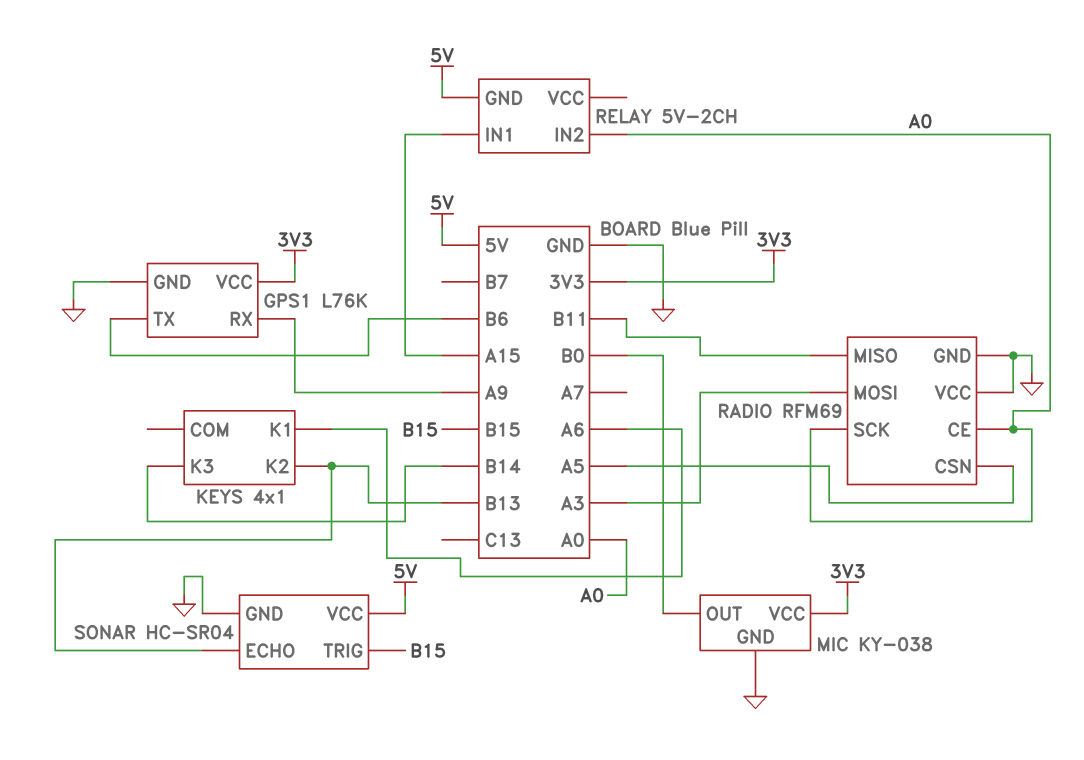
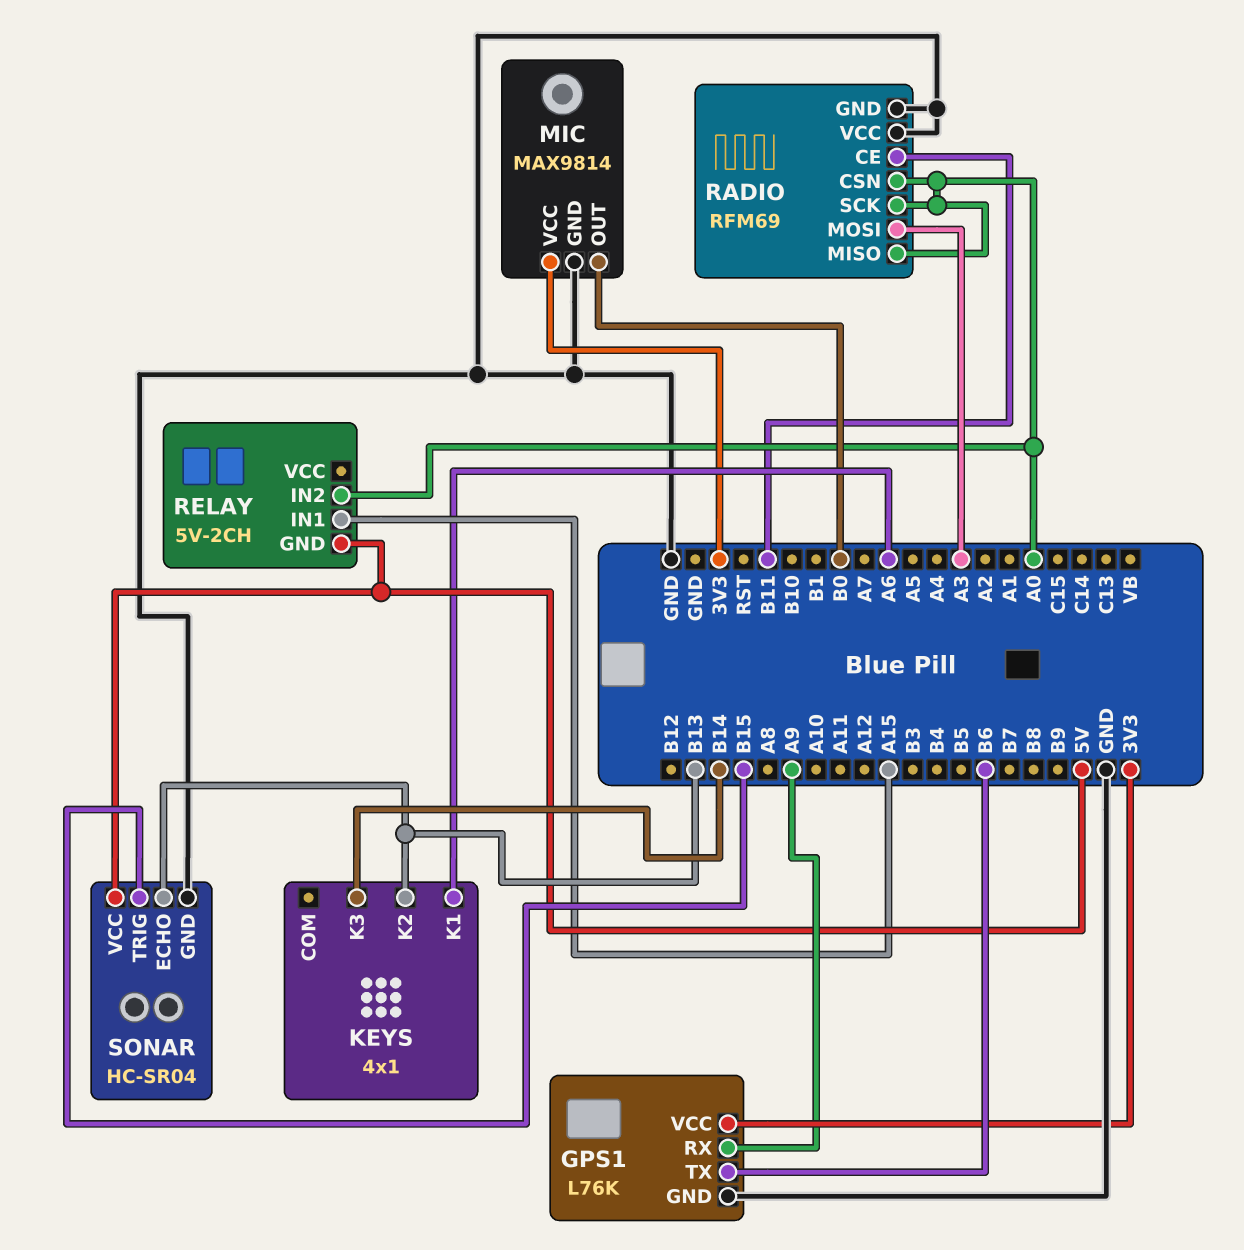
MIC: KY-038 -> MAX9814
RADIO pin CE: A0 -> B11
RADIO pin CSN: A5 -> A0
RADIO pin MISO: B11 -> A0

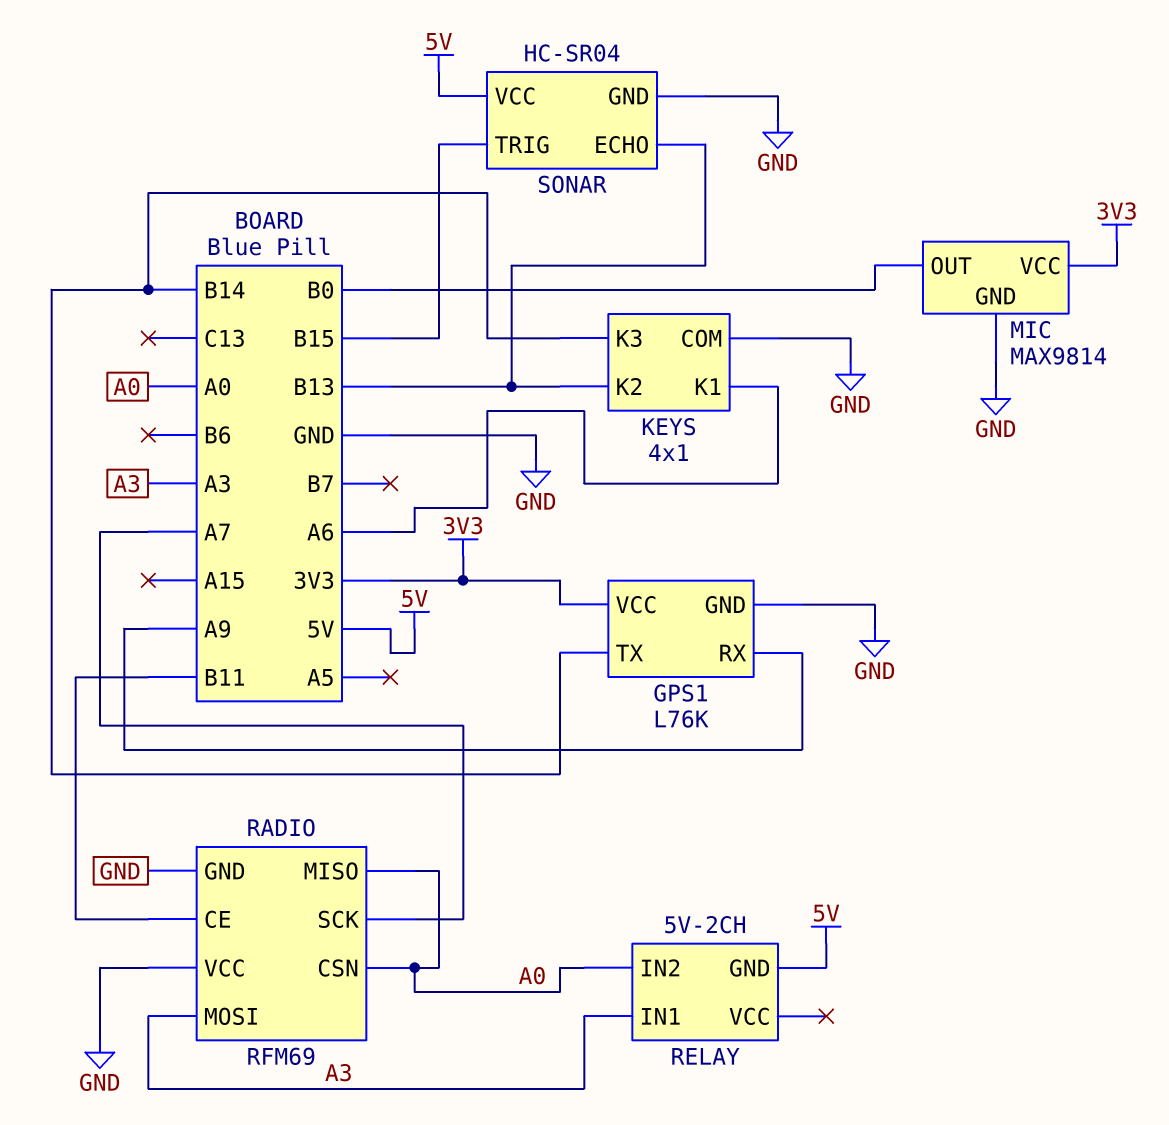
GPS1 pin TX: B6 -> B14
KEYS pin COM: none -> GND
RADIO pin SCK: A0 -> A7
RELAY pin IN1: A15 -> A3

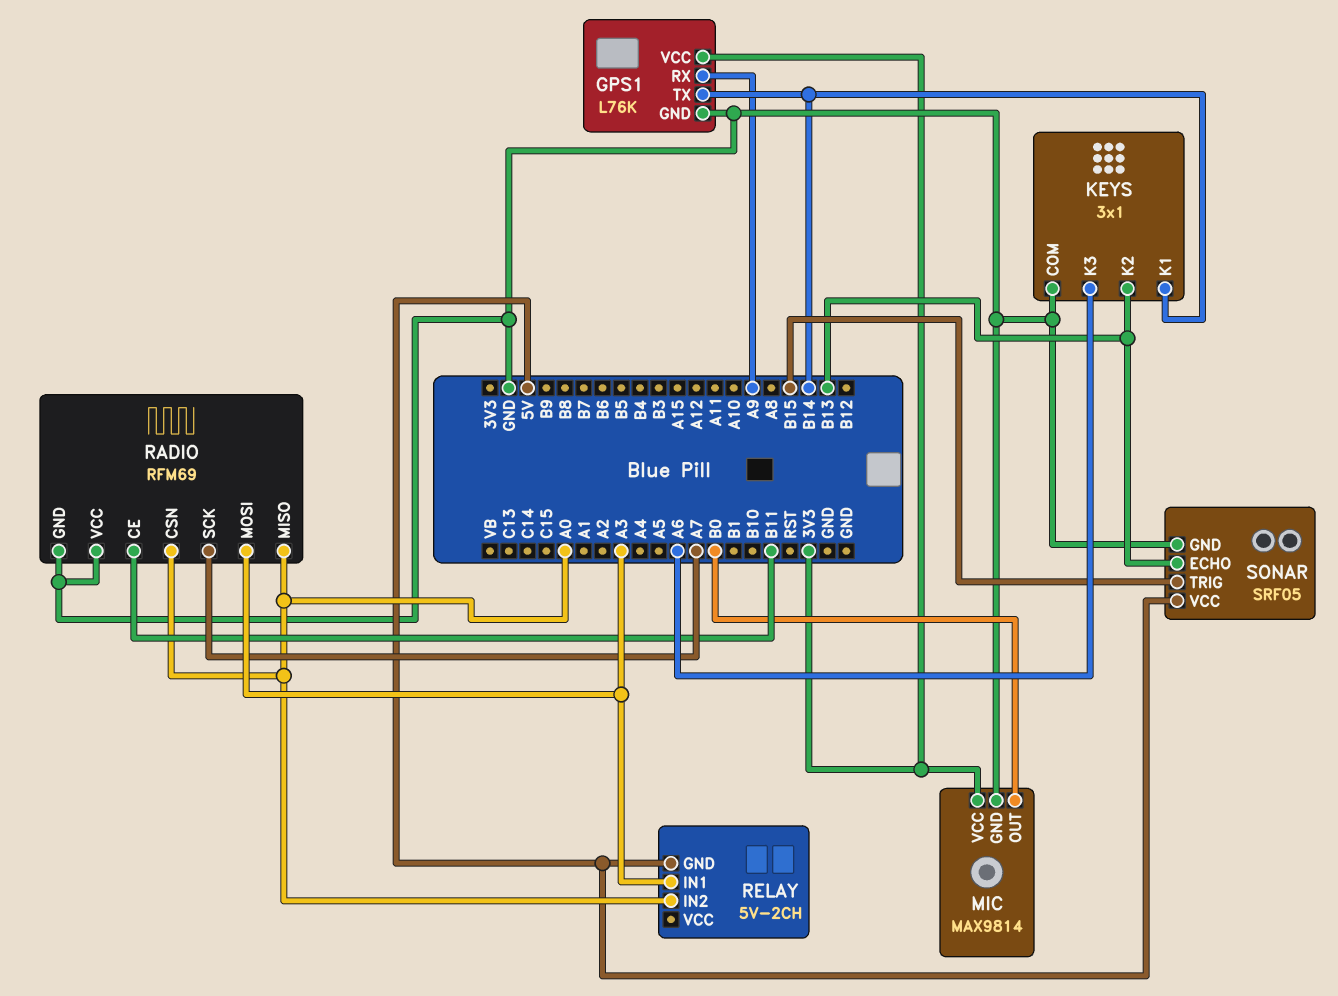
KEYS: 4x1 -> 3x1
KEYS pin K1: A6 -> B14
KEYS pin K3: B14 -> A6
SONAR: HC-SR04 -> SRF05

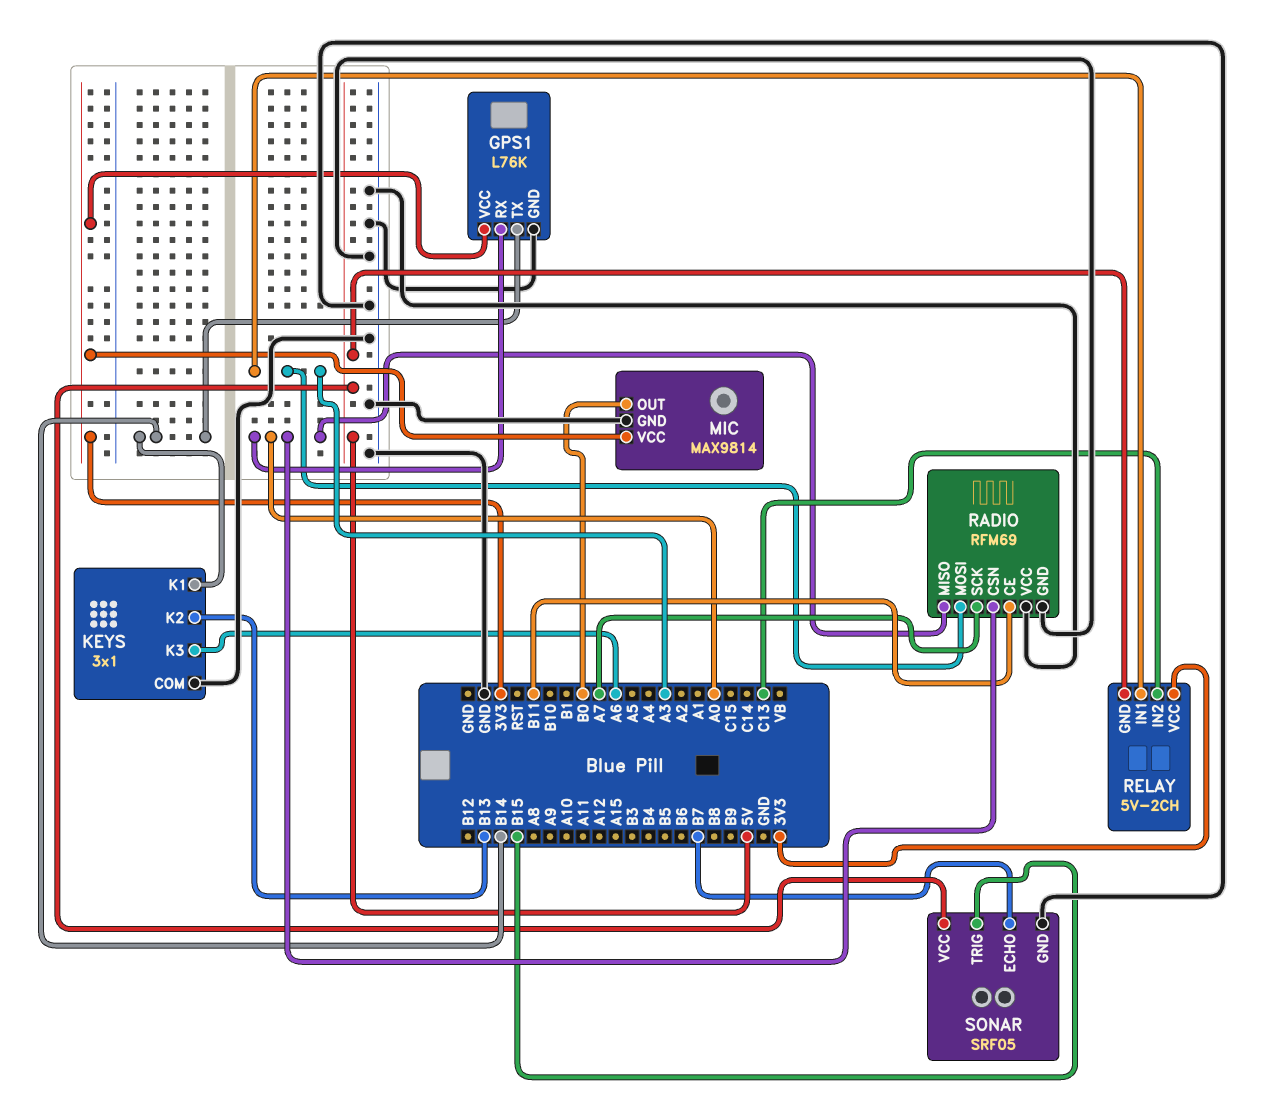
GPS1 pin RX: A9 -> A0
RELAY pin IN2: A0 -> C13
RELAY pin VCC: none -> 3V3
SONAR pin ECHO: B13 -> B7

